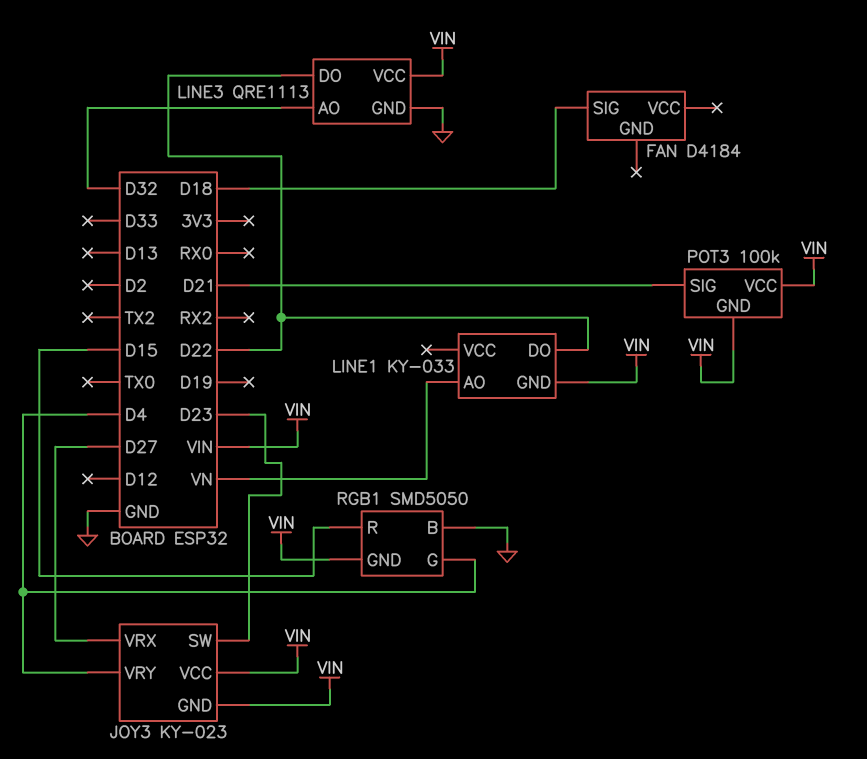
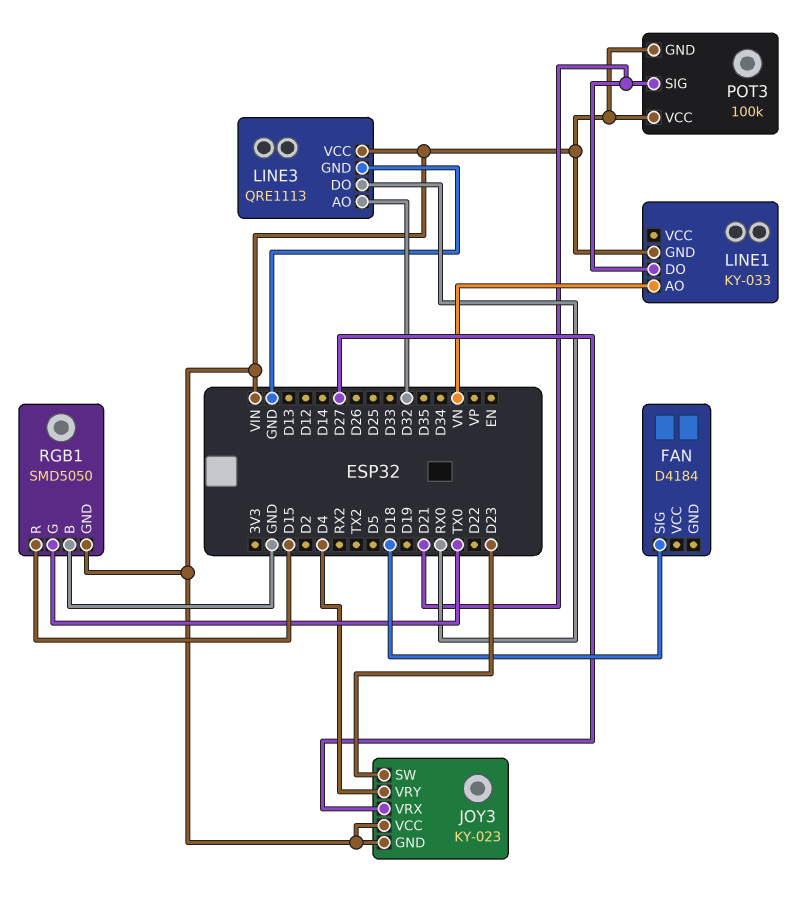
LINE1 pin DO: D22 -> D21
LINE3 pin DO: D22 -> RX0
RGB1 pin G: D4 -> TX0

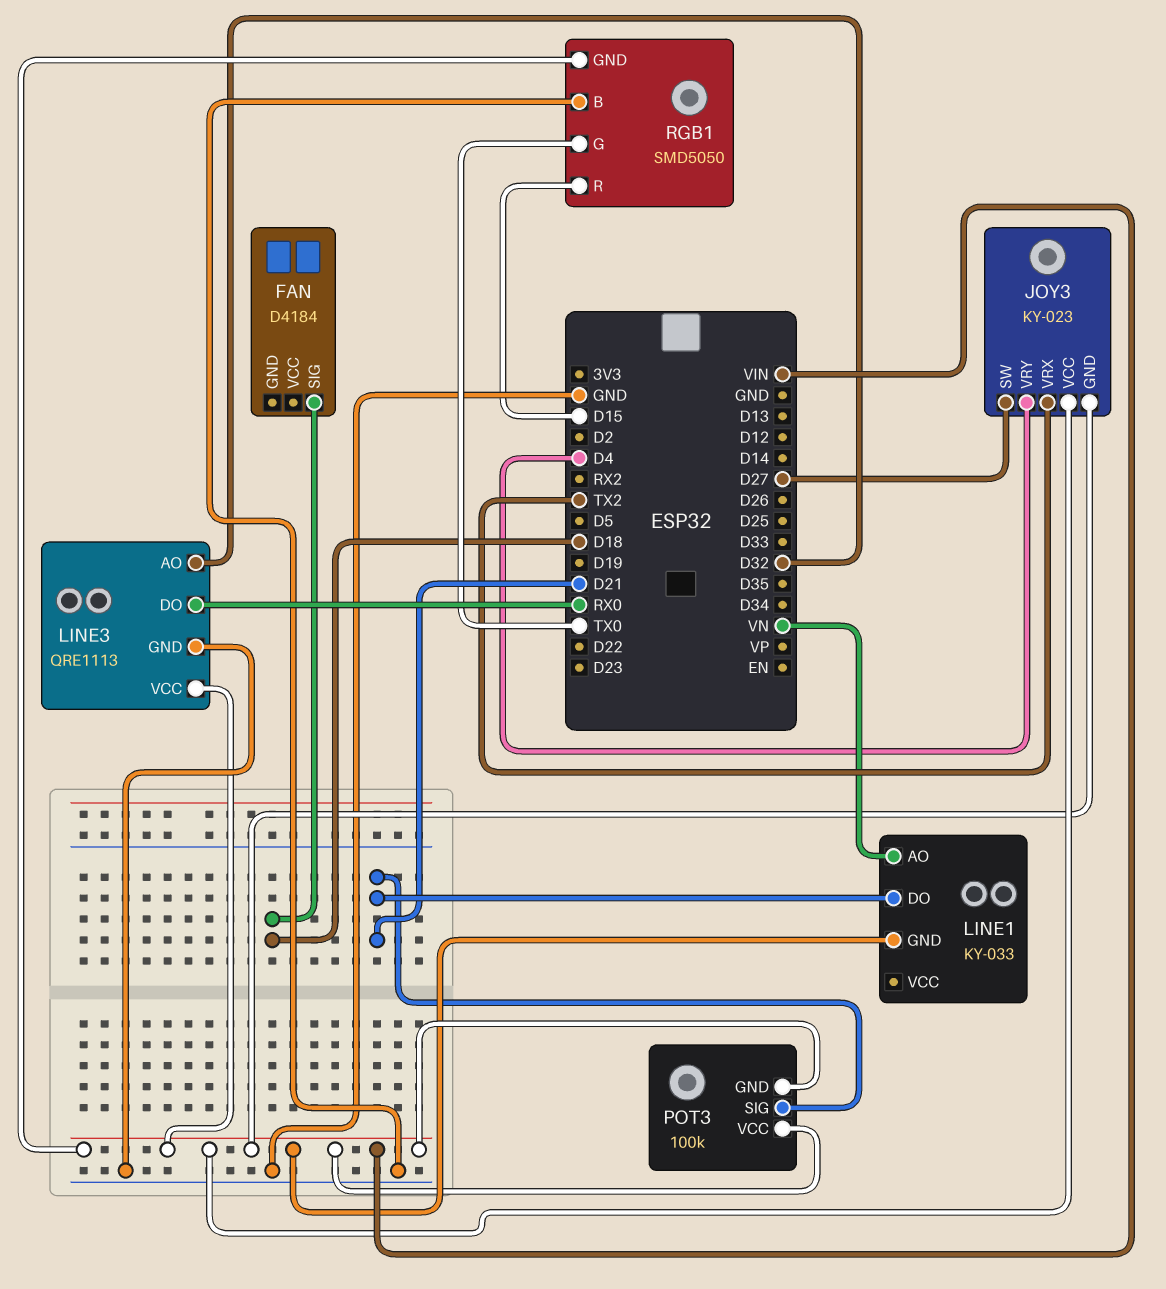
JOY3 pin SW: D23 -> D27
JOY3 pin VRX: D27 -> TX2

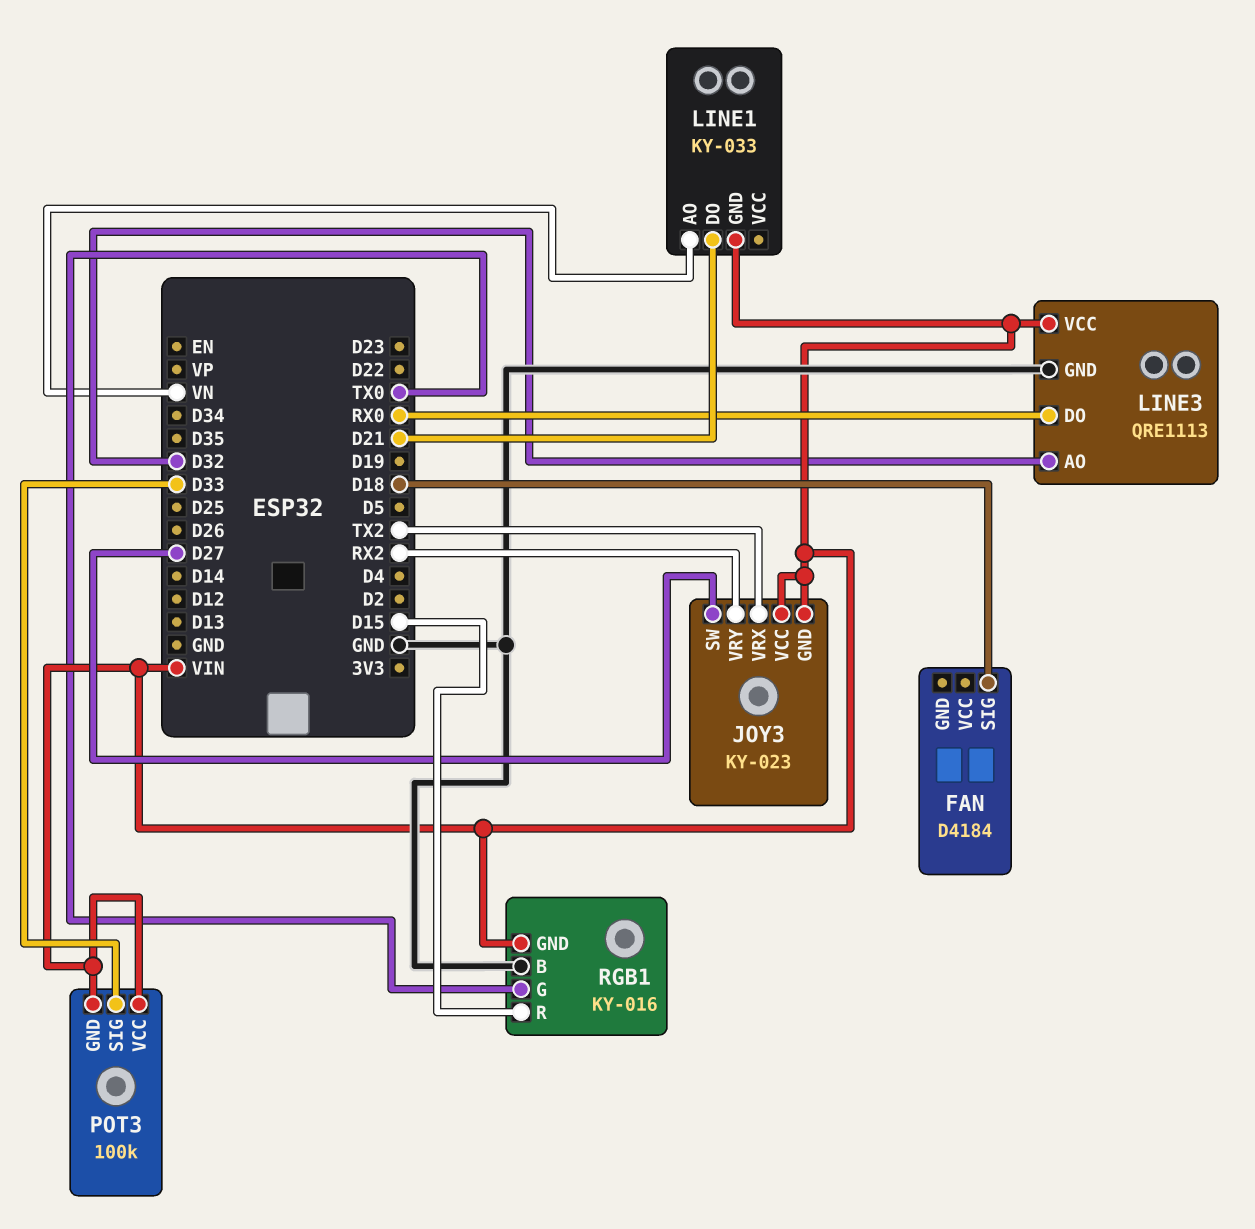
JOY3 pin VRY: D4 -> RX2
POT3 pin SIG: D21 -> D33
RGB1: SMD5050 -> KY-016

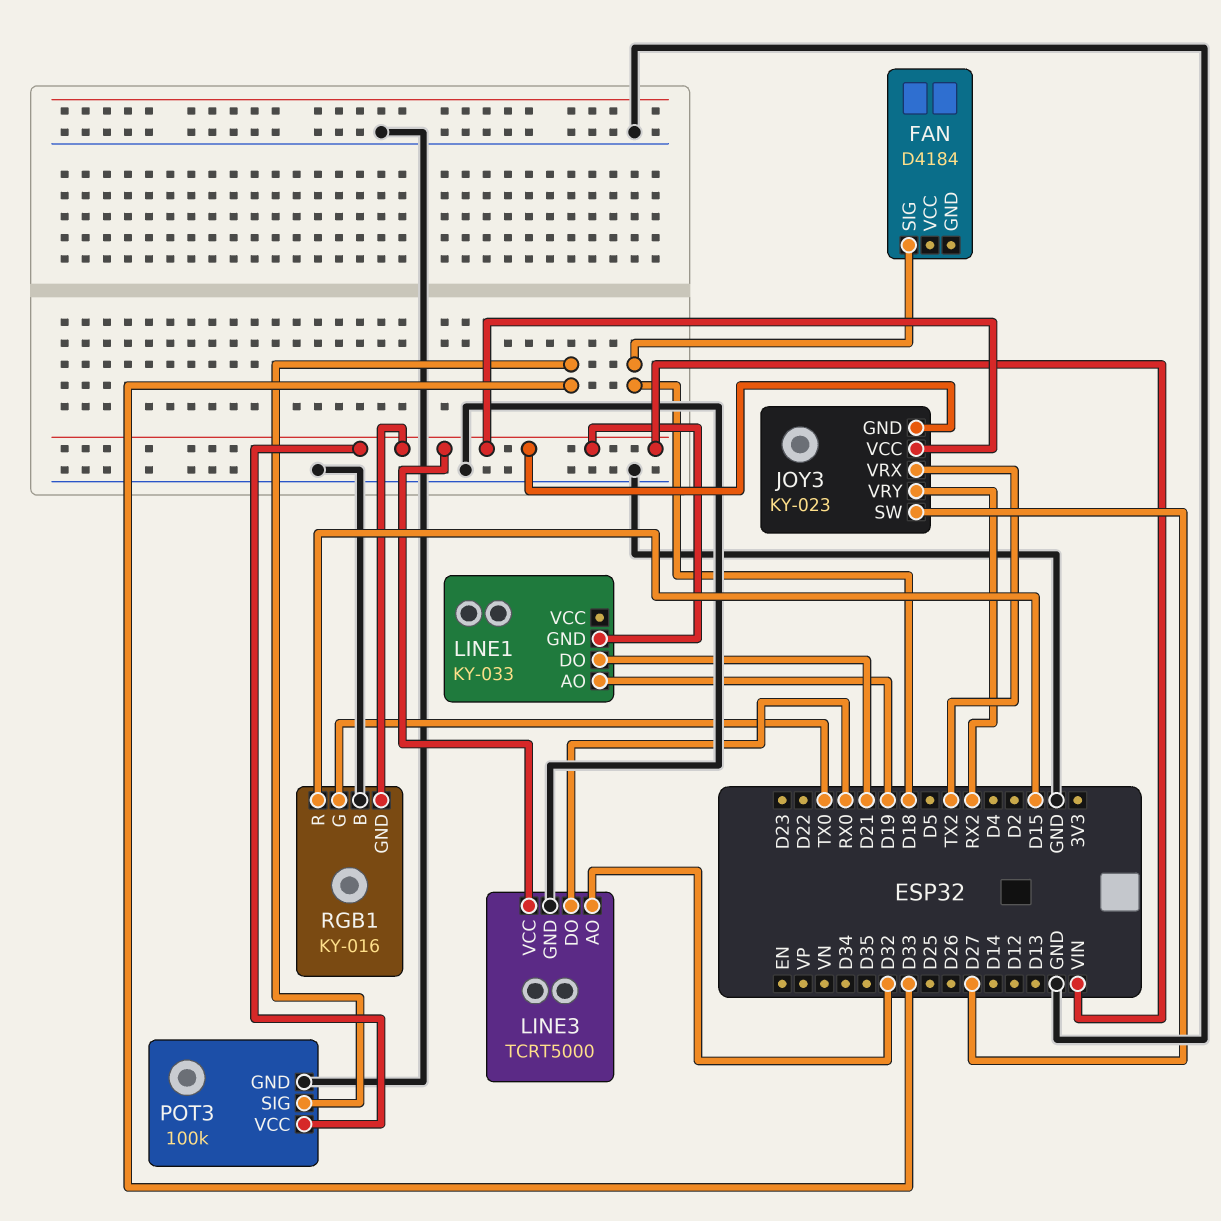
LINE1 pin AO: VN -> D19
LINE3: QRE1113 -> TCRT5000
POT3 pin GND: VIN -> GND

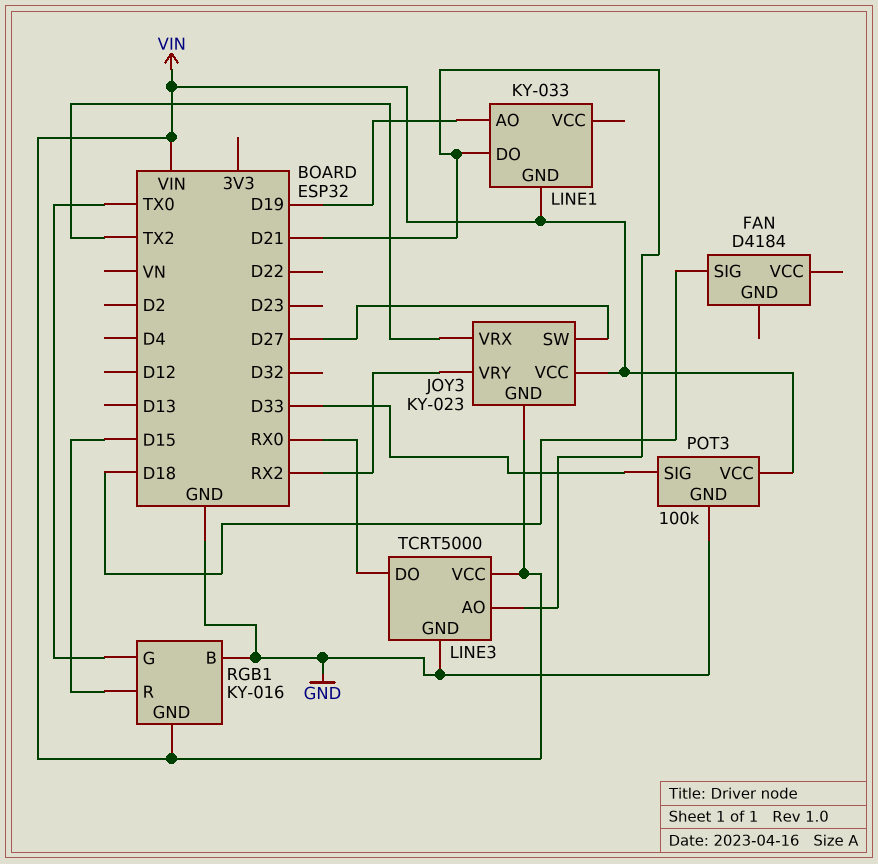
LINE3 pin AO: D32 -> D21

